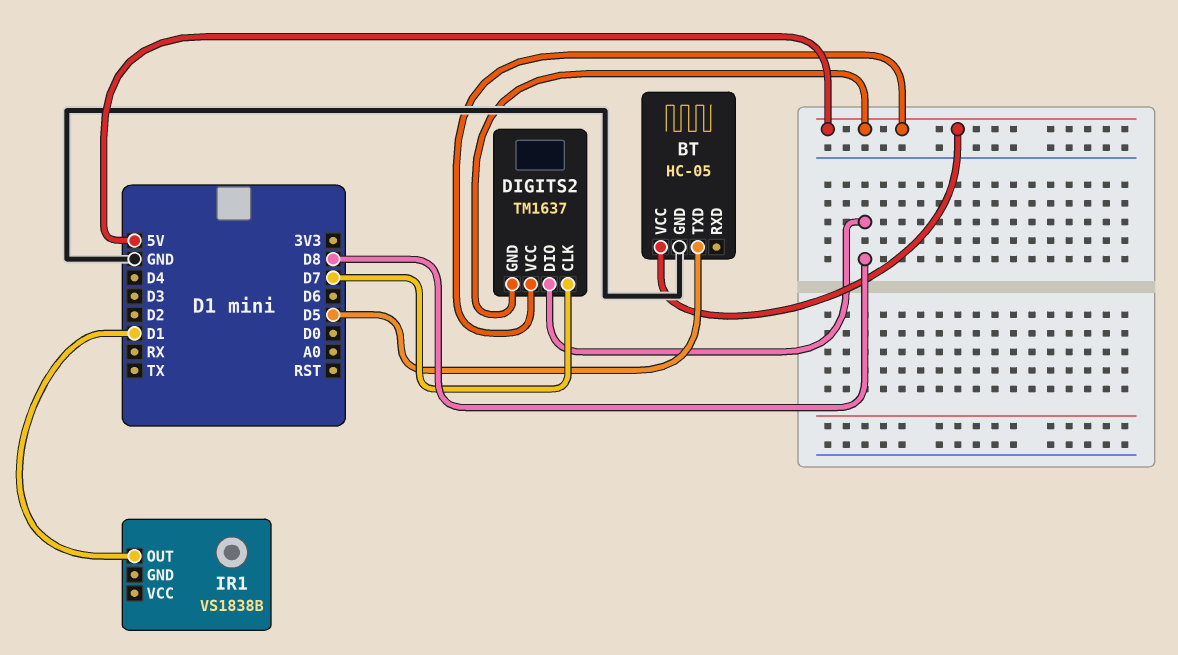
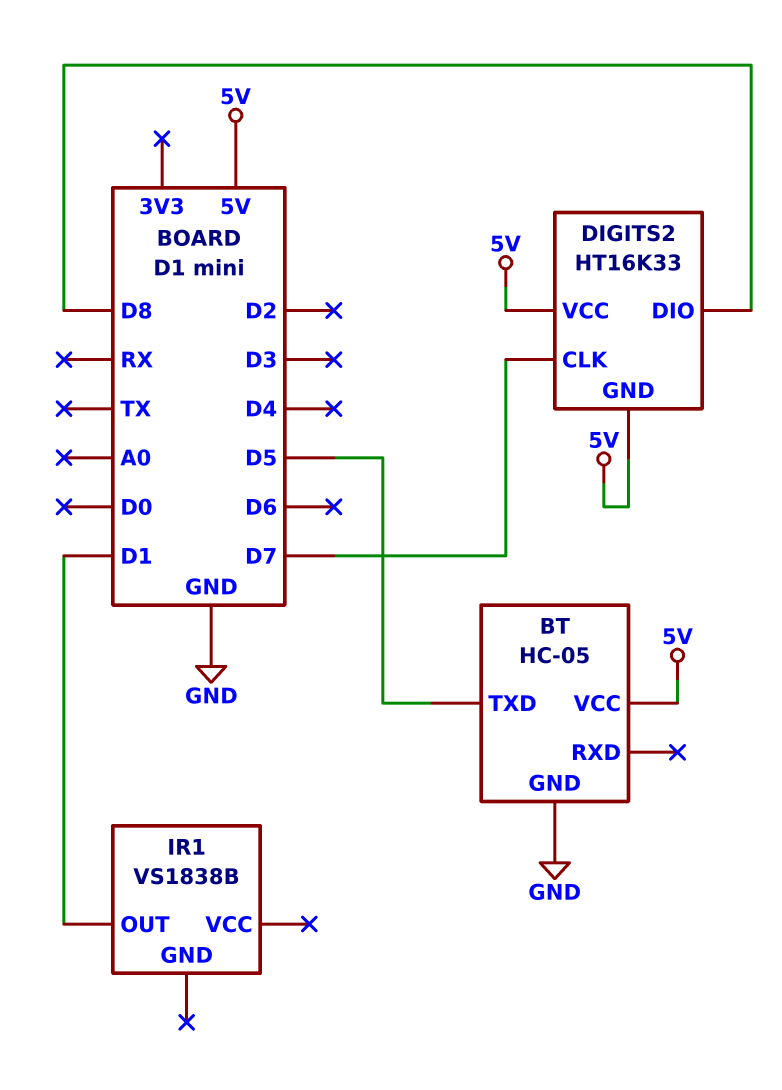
DIGITS2: TM1637 -> HT16K33

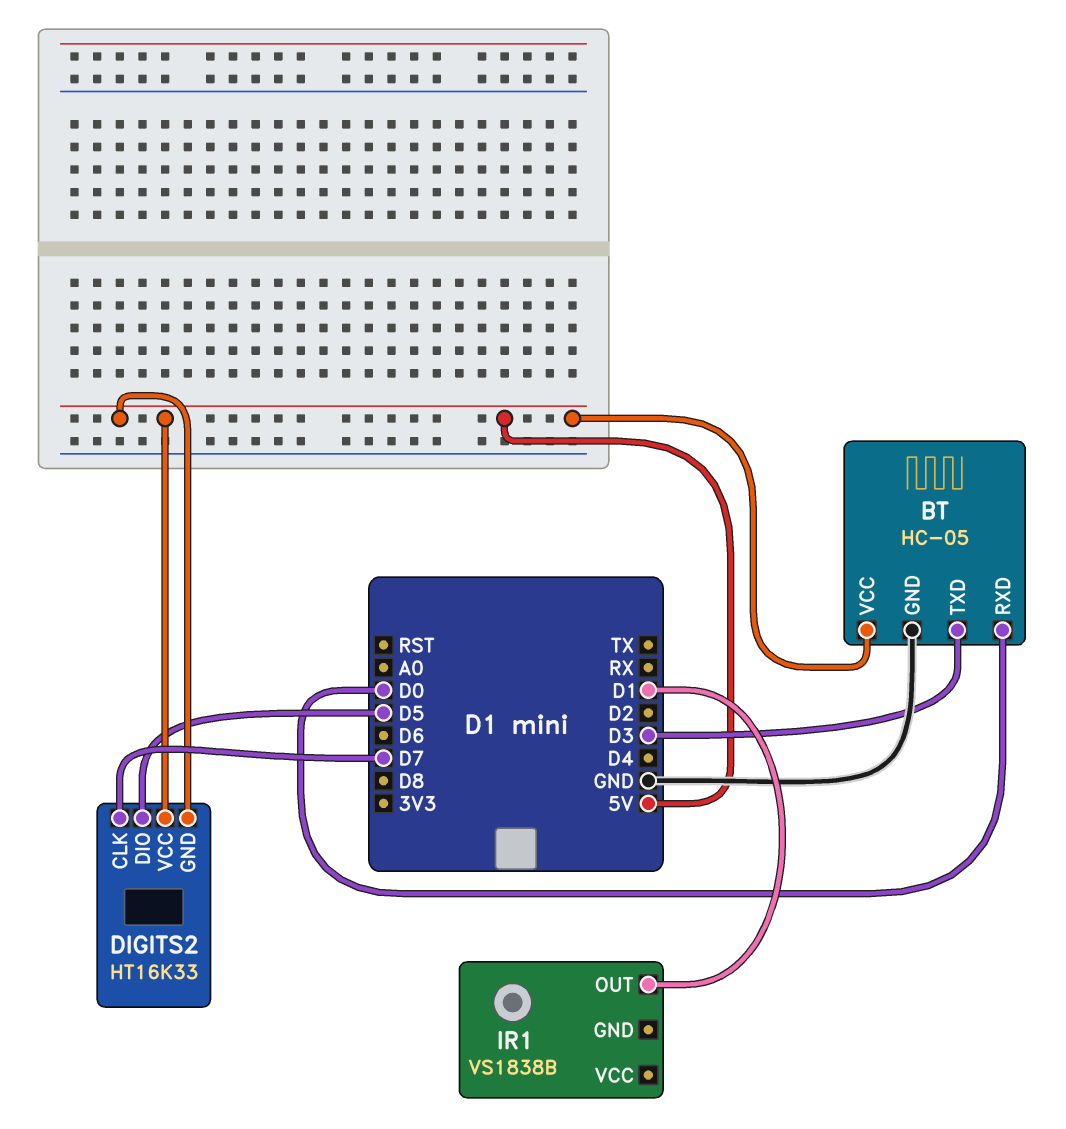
BT pin RXD: none -> D0
BT pin TXD: D5 -> D3
DIGITS2 pin DIO: D8 -> D5

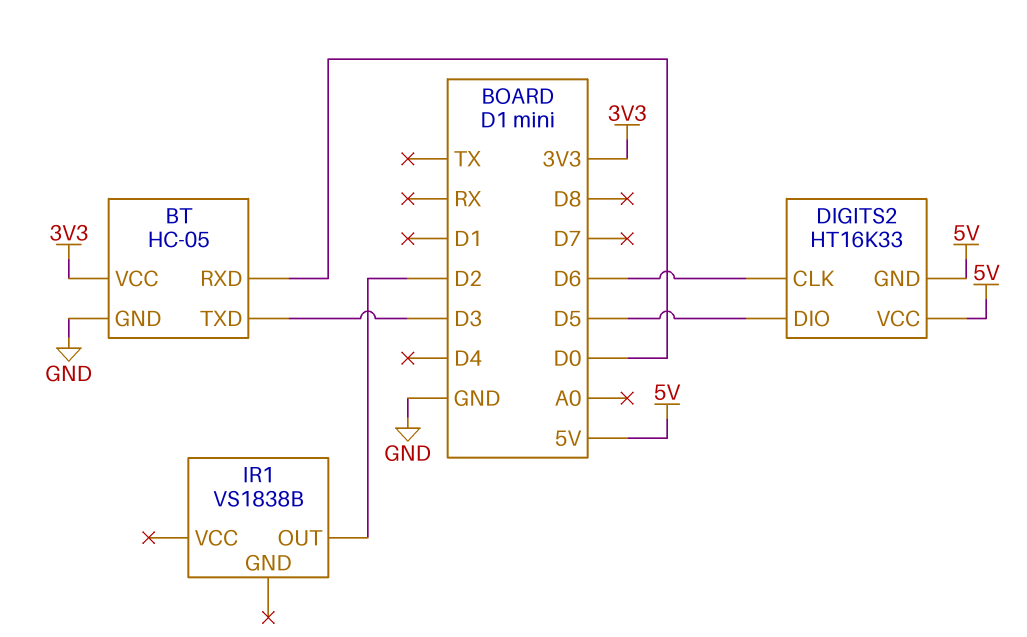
BT pin VCC: 5V -> 3V3
DIGITS2 pin CLK: D7 -> D6
IR1 pin OUT: D1 -> D2

